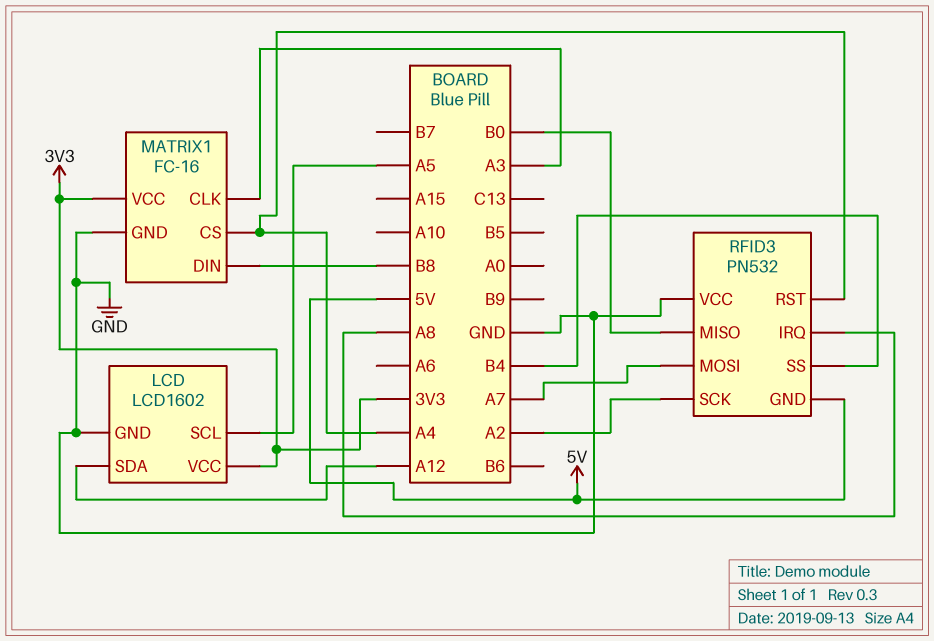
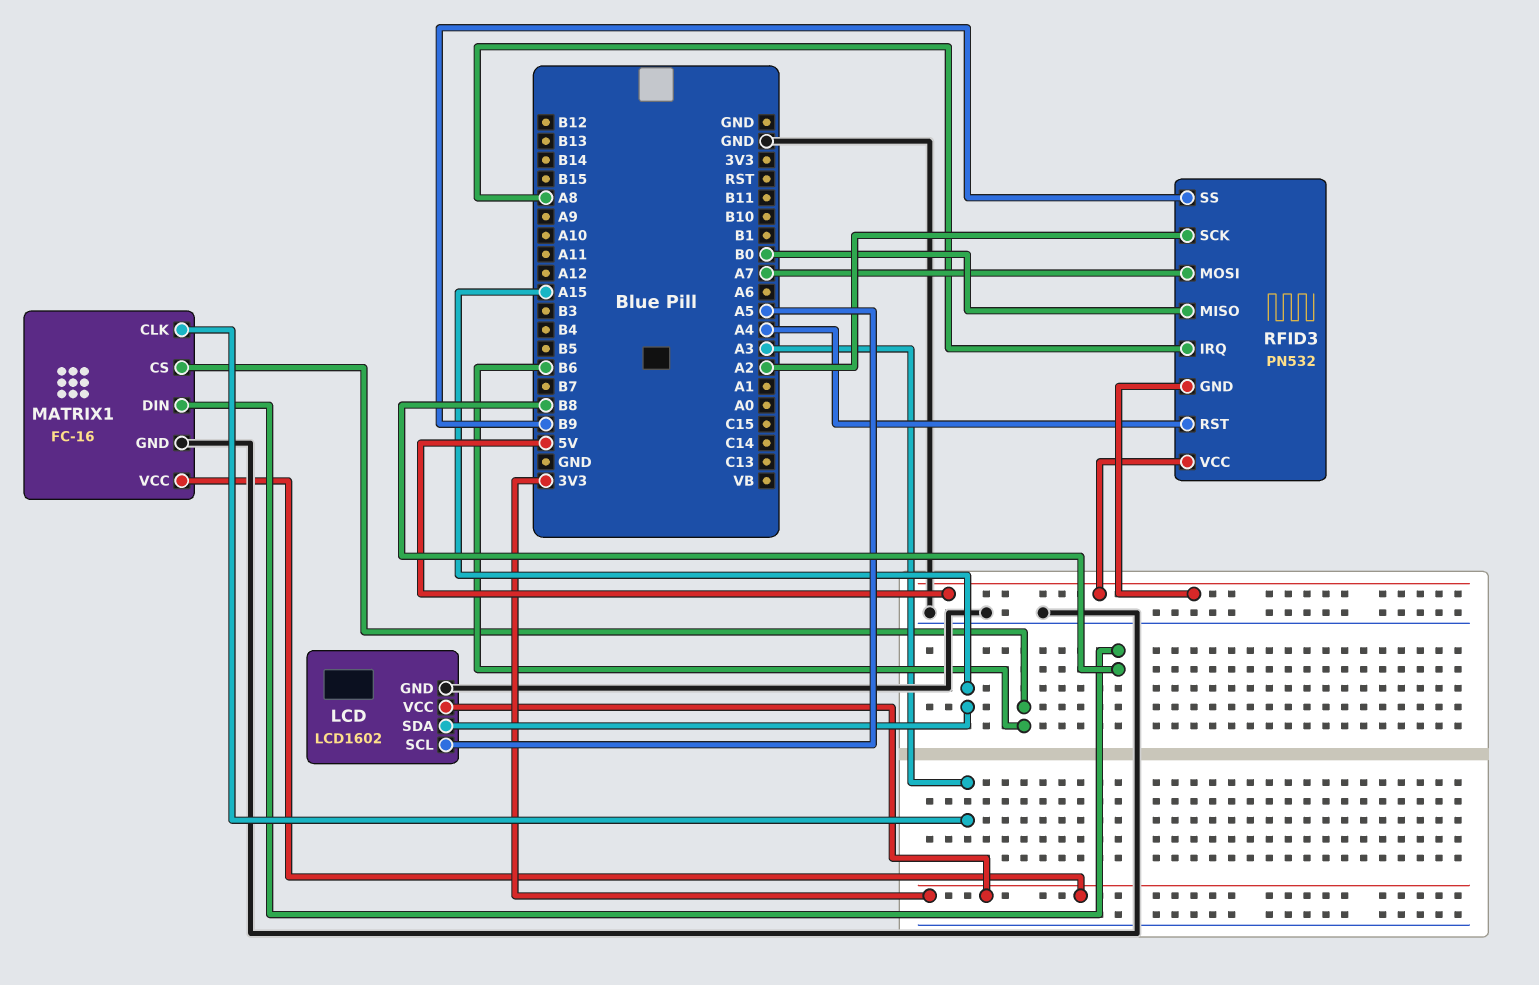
LCD pin SDA: A12 -> A15
MATRIX1 pin CS: A4 -> B6
RFID3 pin SS: B4 -> B9
RFID3 pin VCC: GND -> 5V

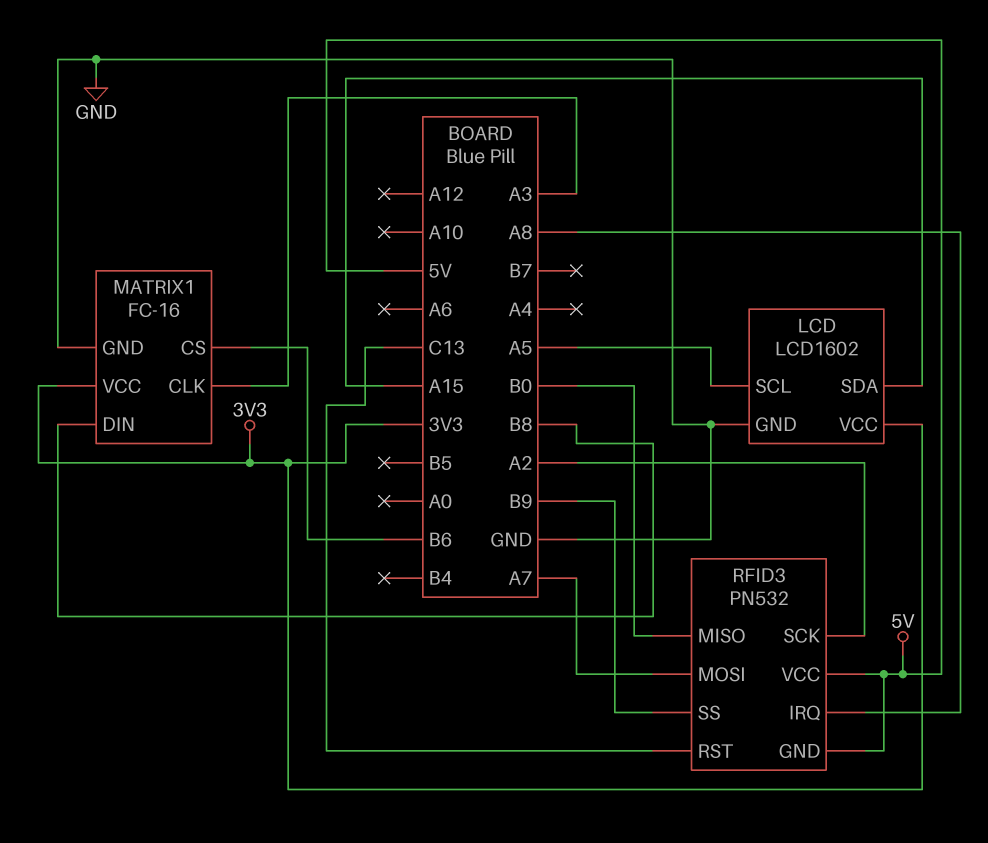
RFID3 pin RST: A4 -> C13

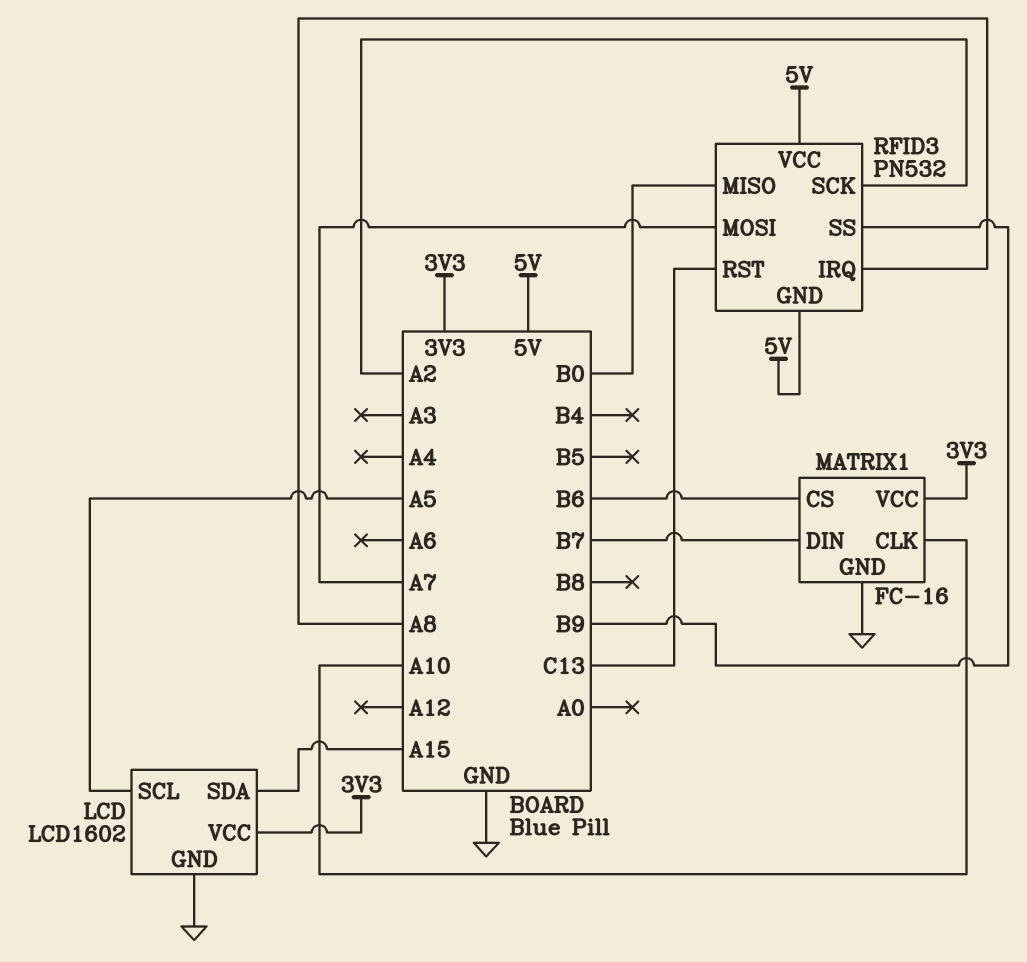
MATRIX1 pin CLK: A3 -> A10
MATRIX1 pin DIN: B8 -> B7

